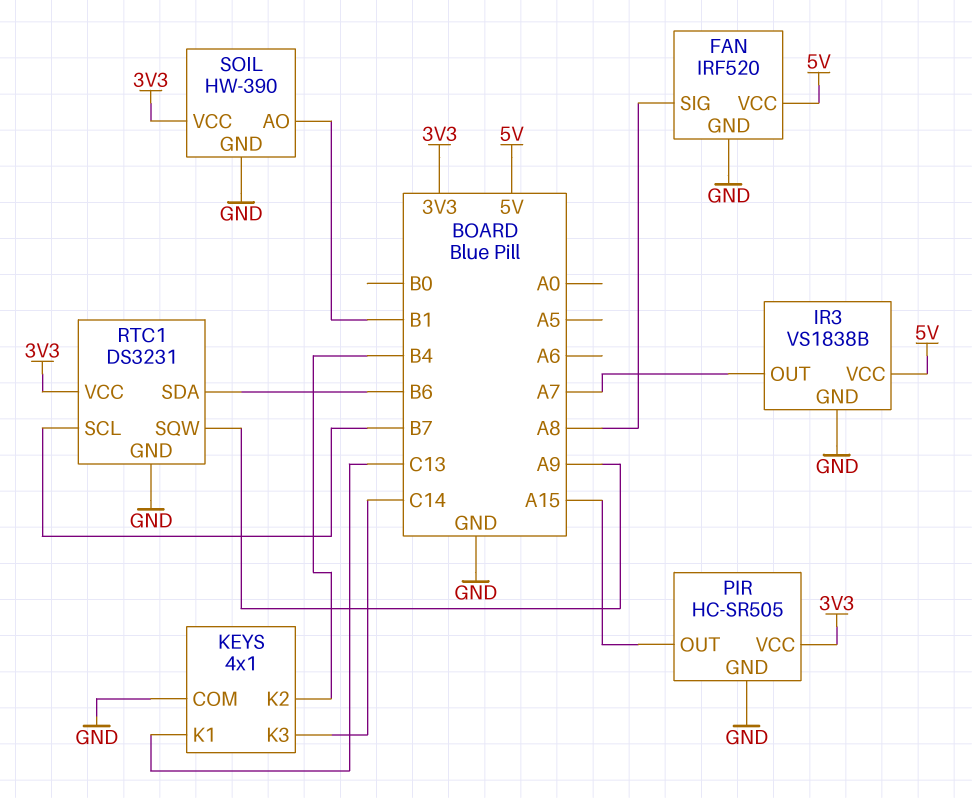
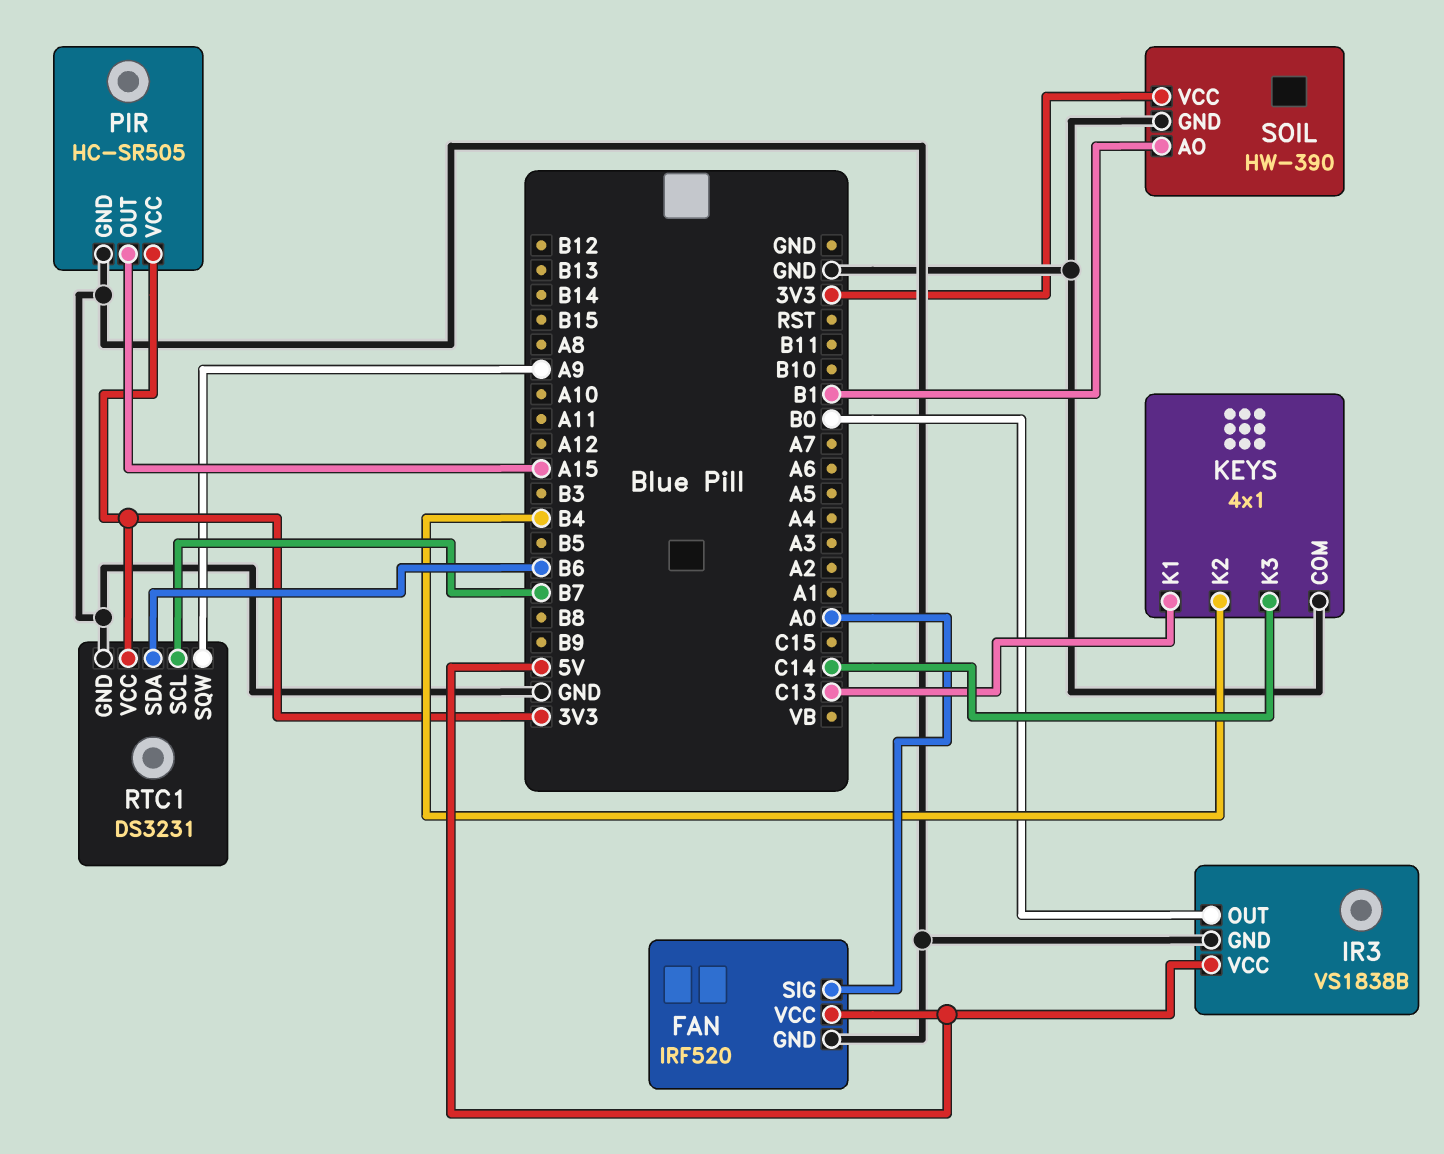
FAN pin SIG: A8 -> A0
IR3 pin OUT: A7 -> B0

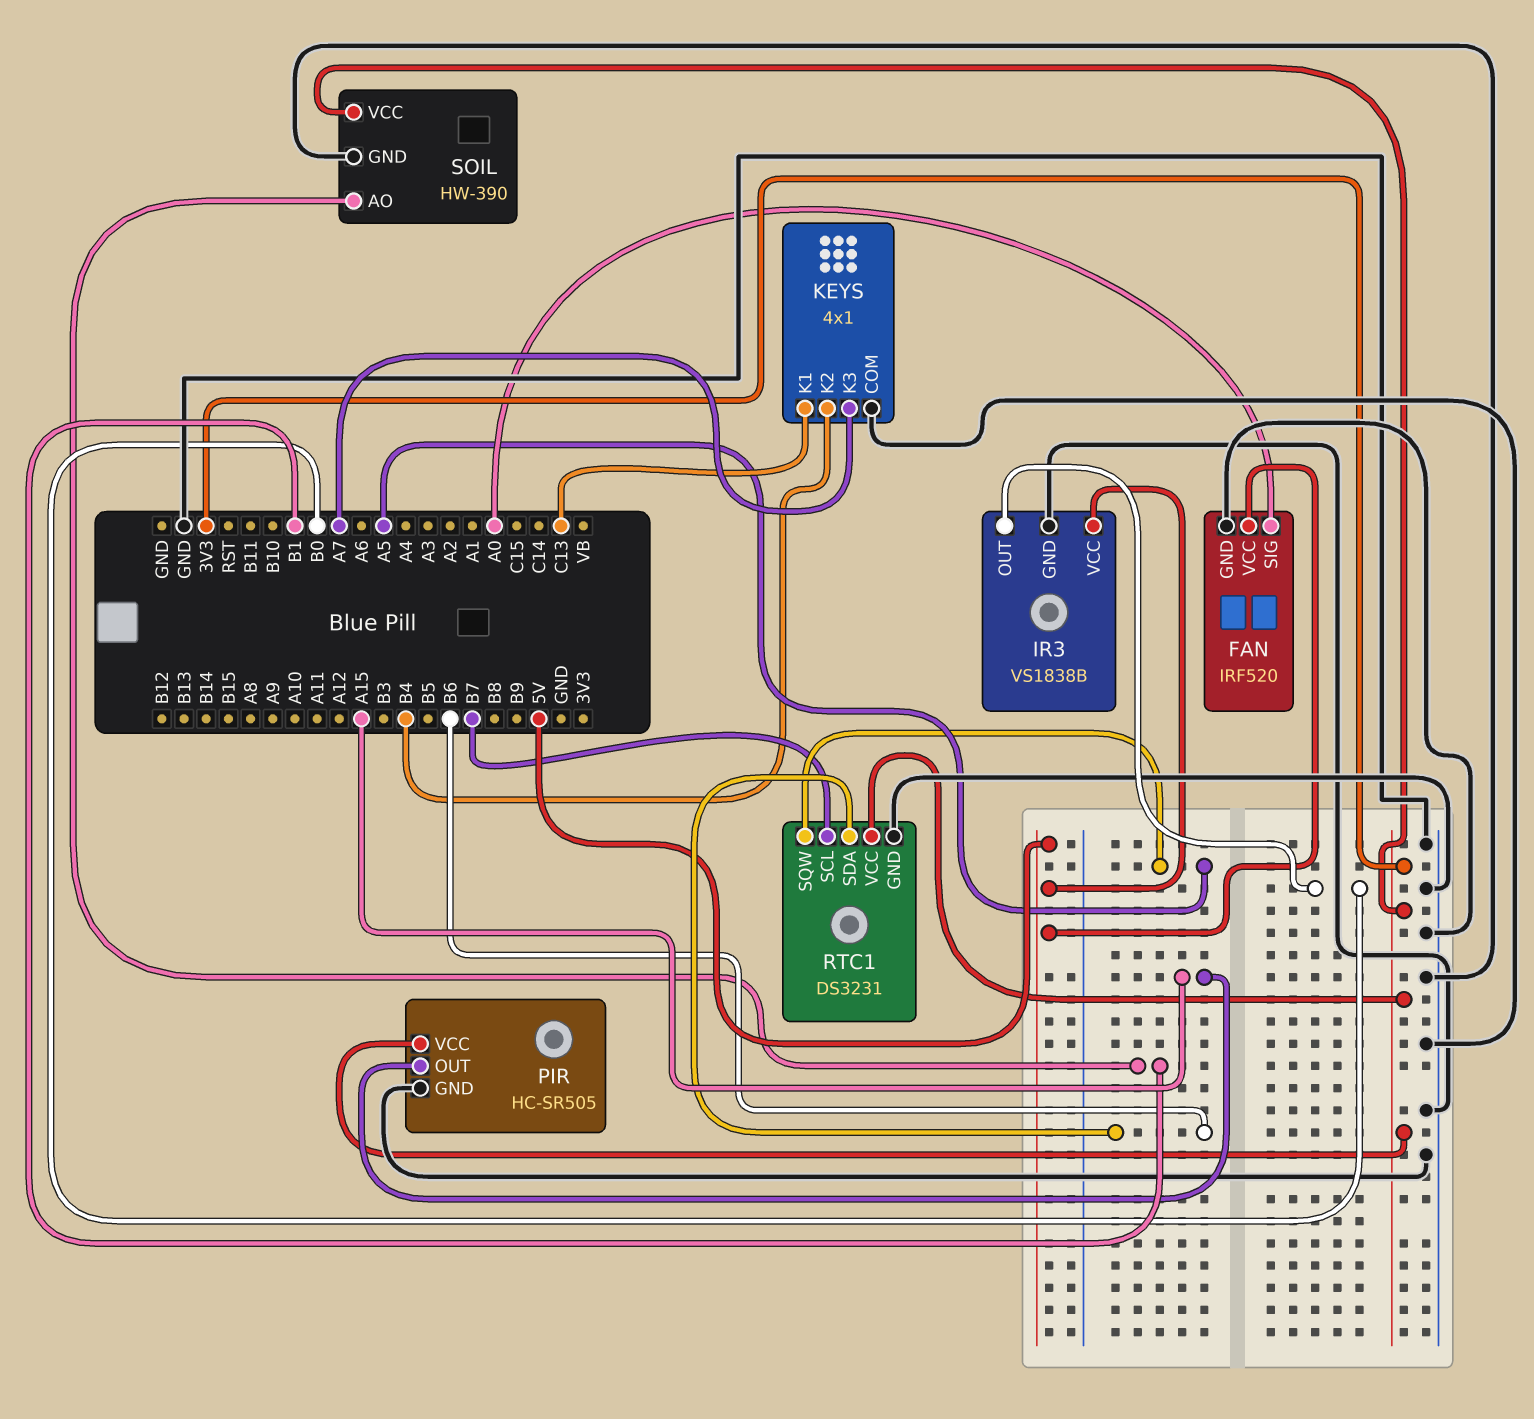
KEYS pin K3: C14 -> A7
RTC1 pin SQW: A9 -> A5

